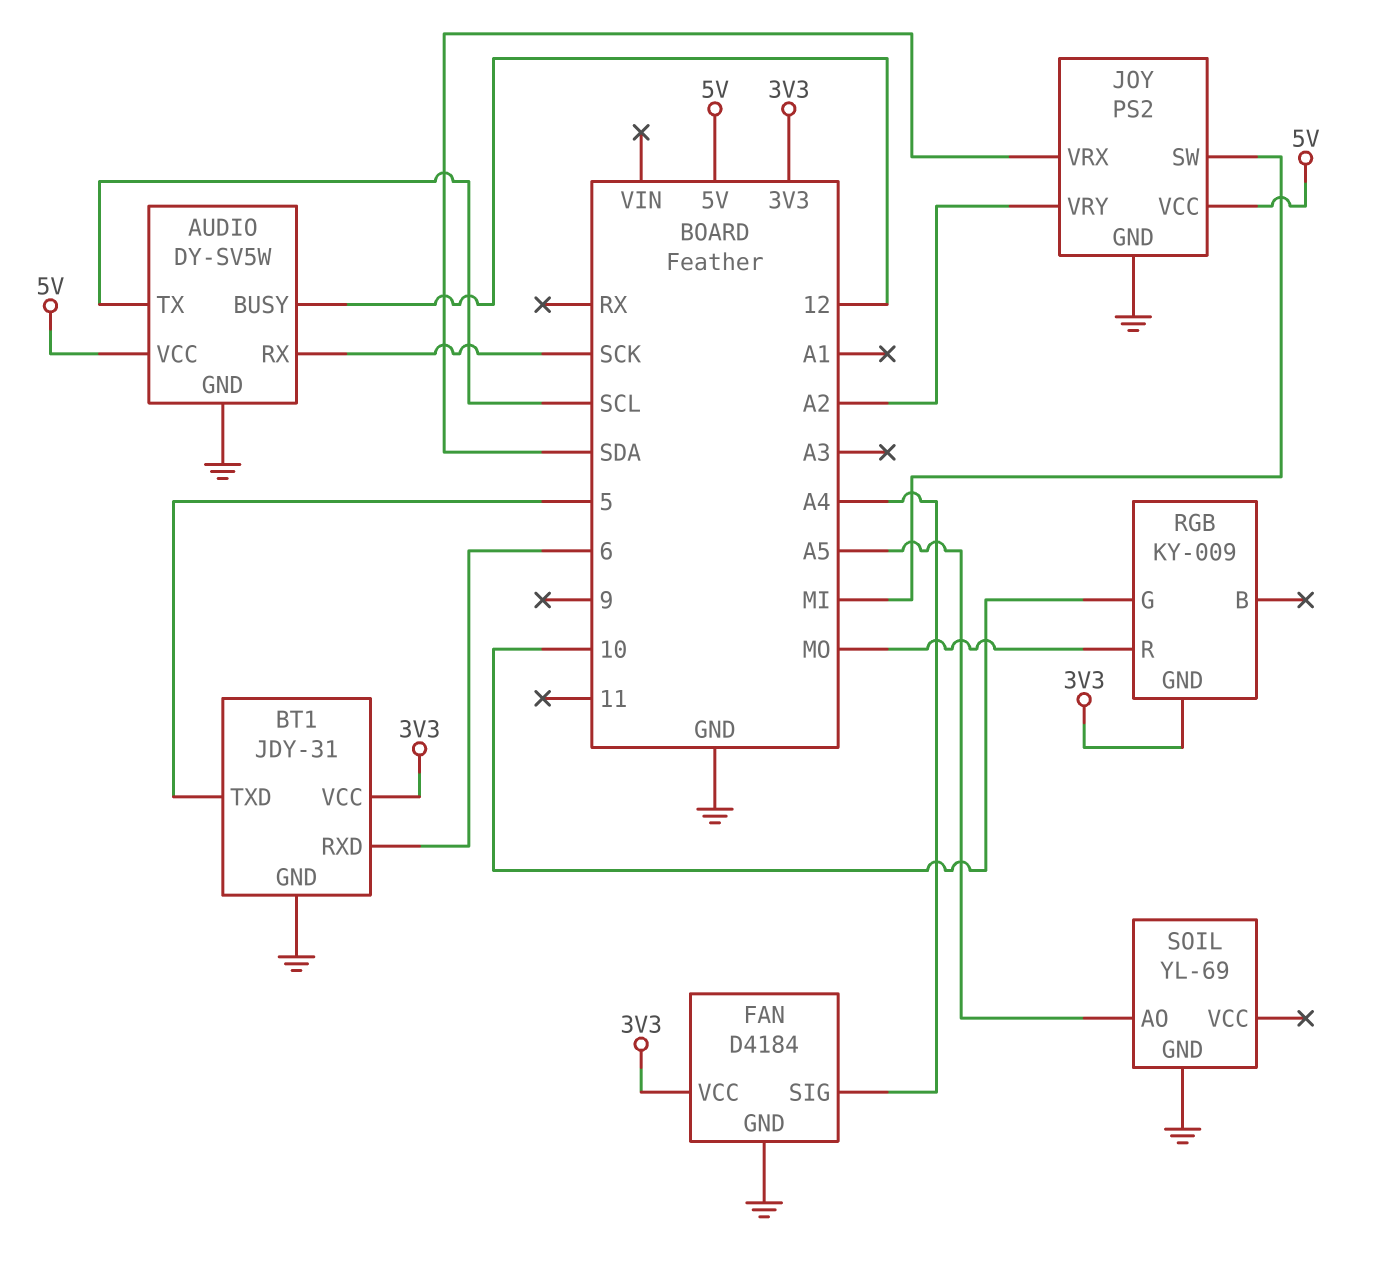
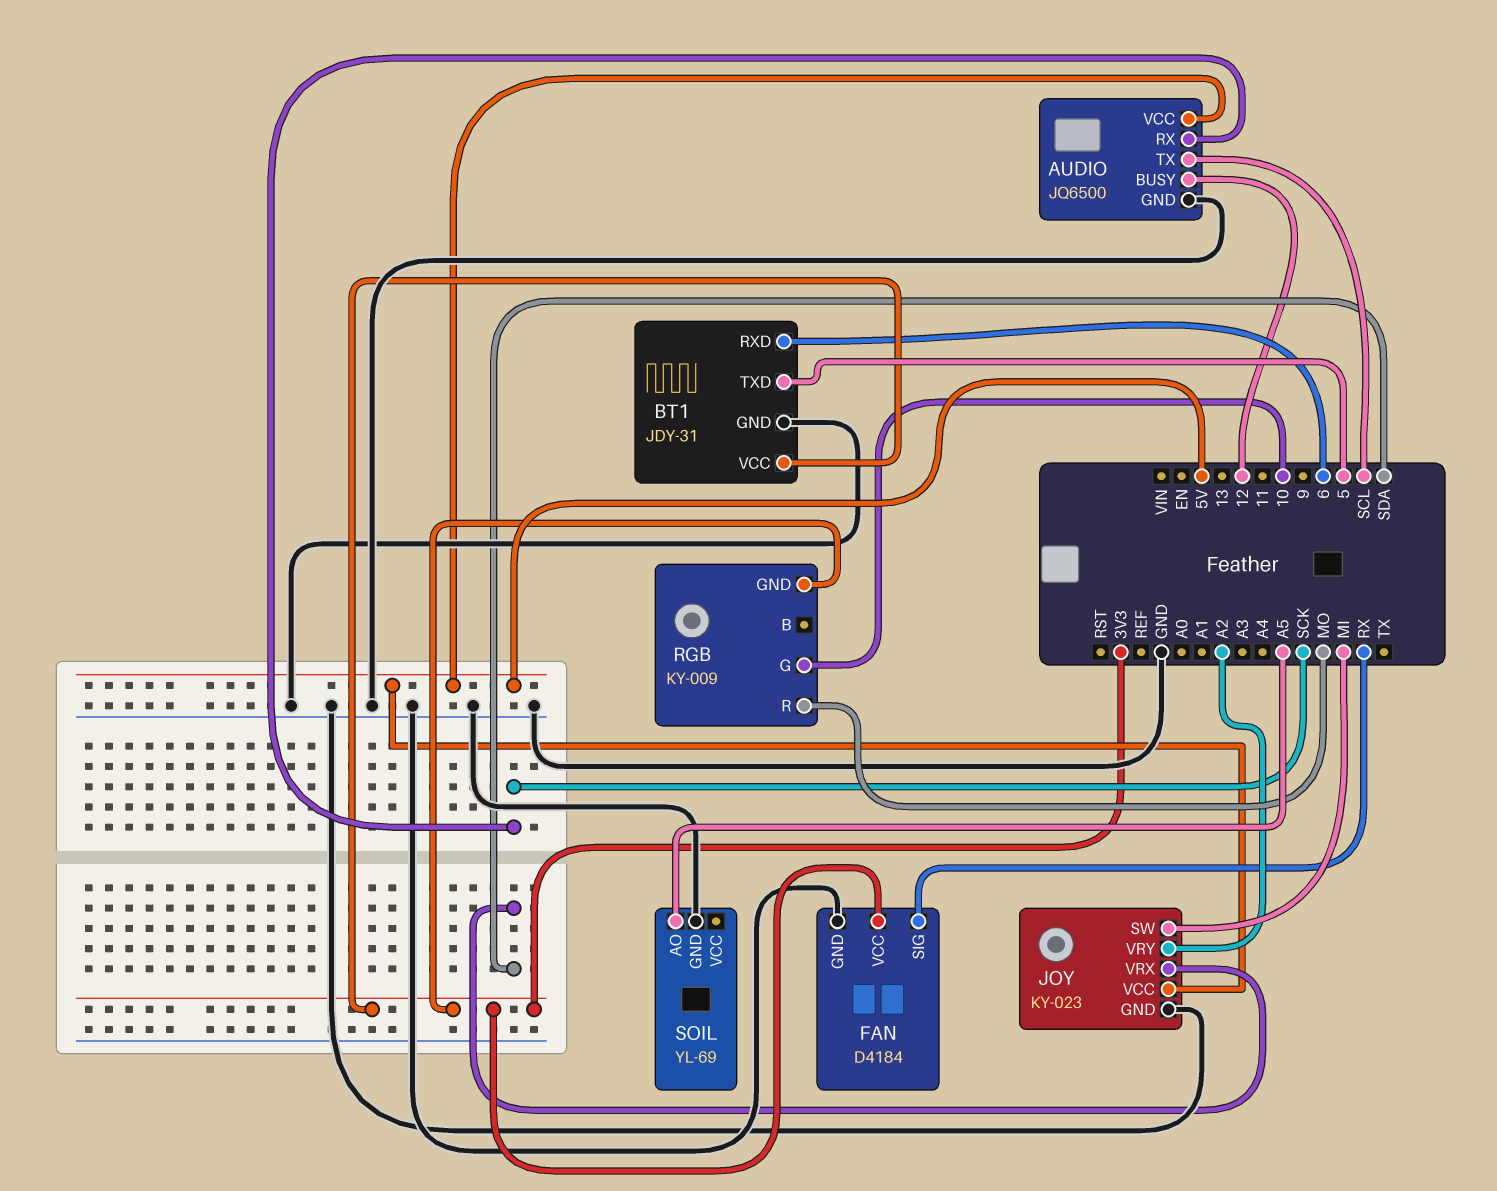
AUDIO: DY-SV5W -> JQ6500
FAN pin SIG: A4 -> RX
JOY: PS2 -> KY-023

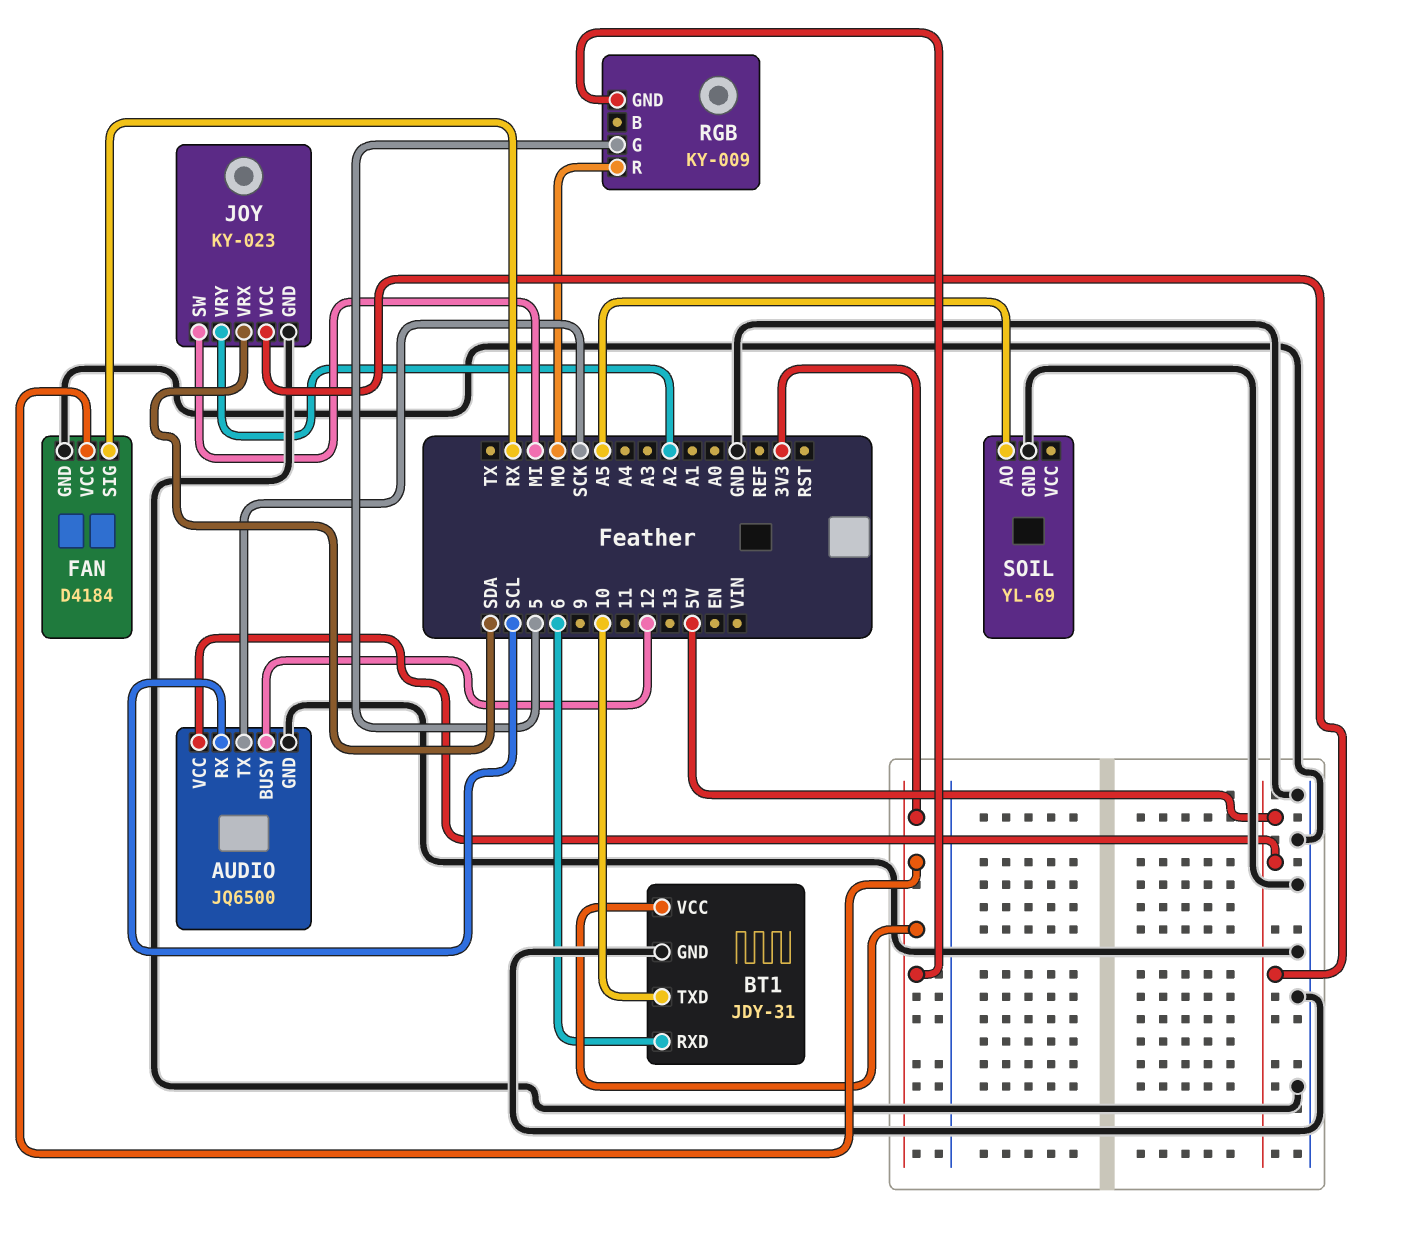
AUDIO pin RX: SCK -> SCL
AUDIO pin TX: SCL -> SCK
BT1 pin TXD: 5 -> 10
RGB pin G: 10 -> 5

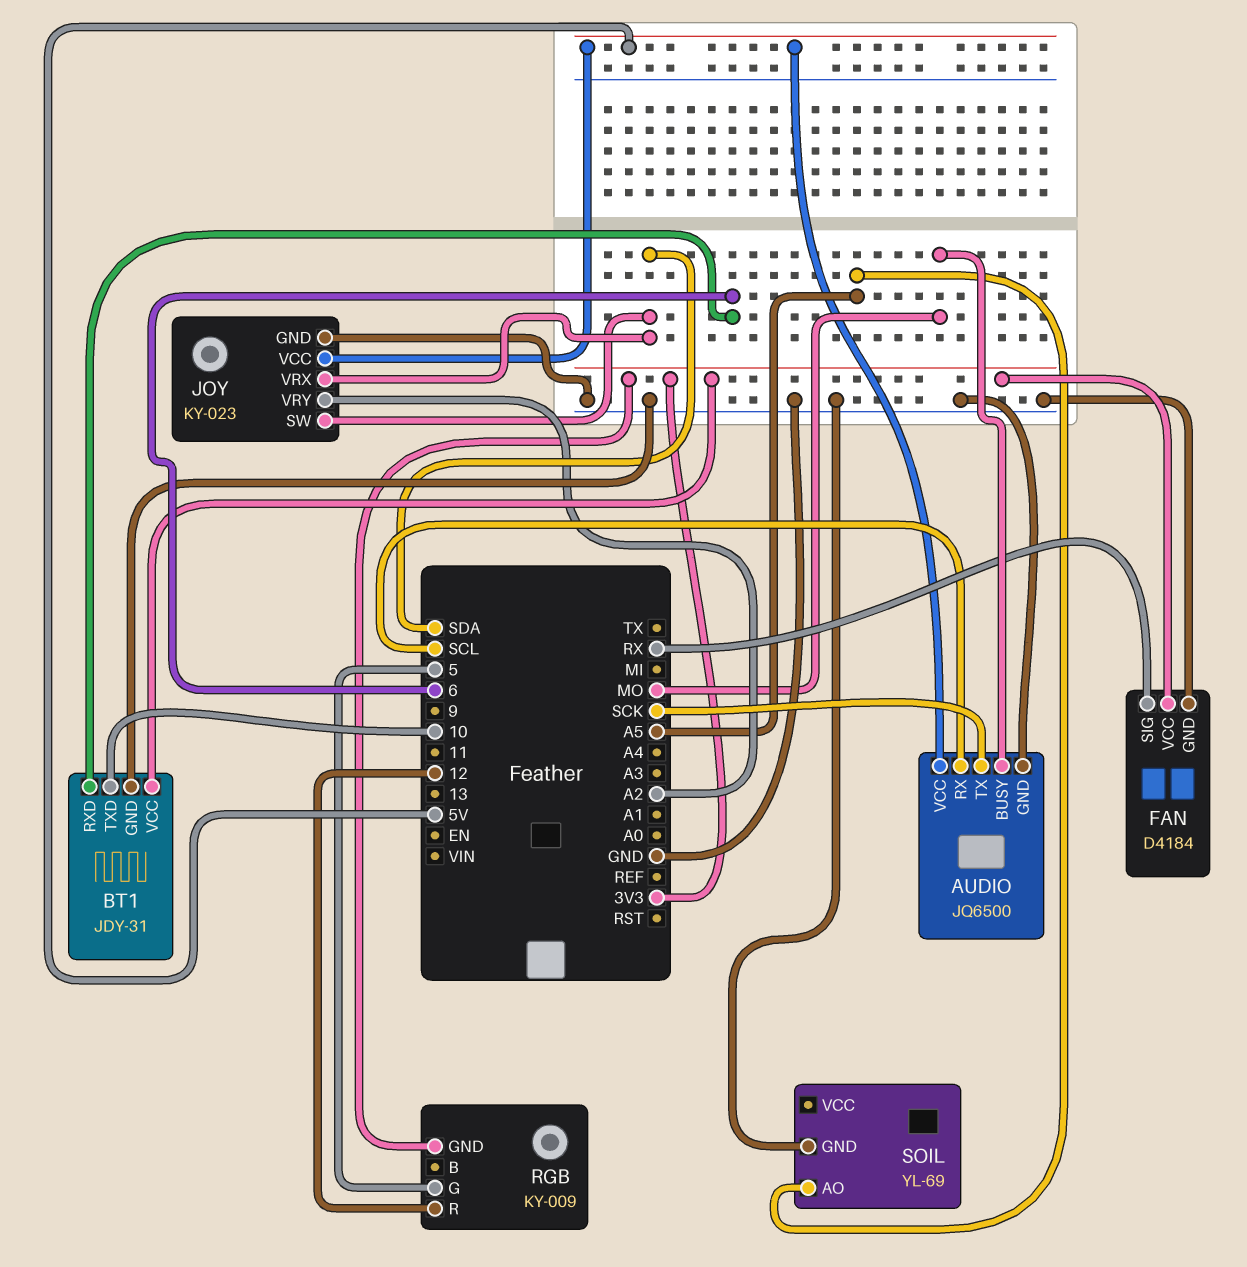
AUDIO pin BUSY: 12 -> MO
JOY pin SW: MI -> SDA
RGB pin R: MO -> 12

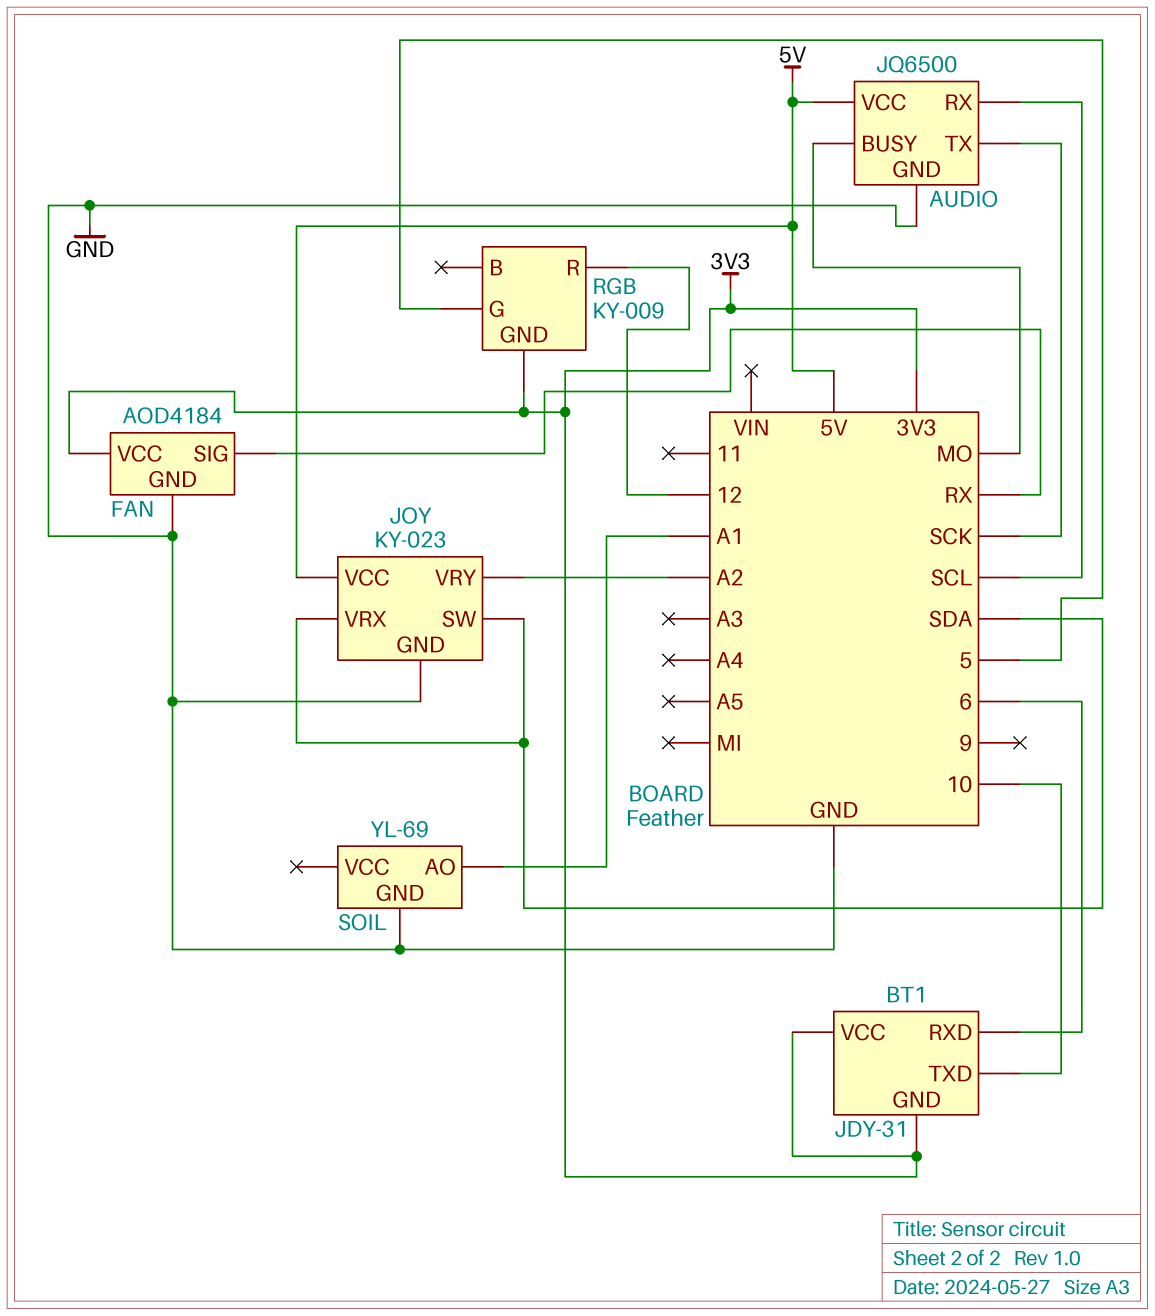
BT1 pin GND: GND -> 3V3
FAN: D4184 -> AOD4184
SOIL pin AO: A5 -> A1

